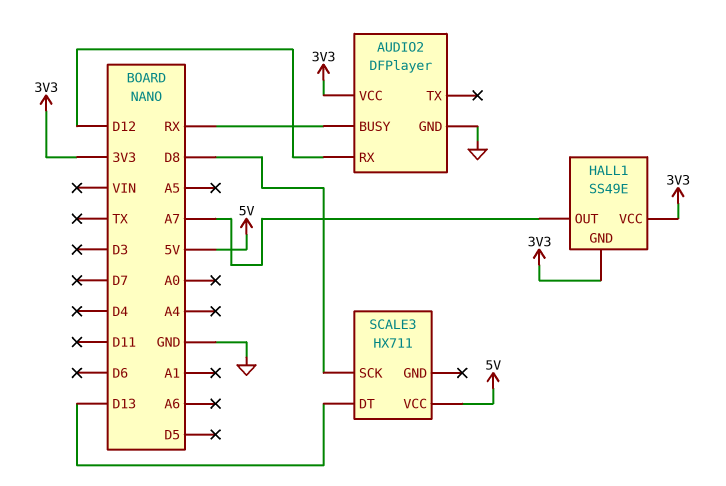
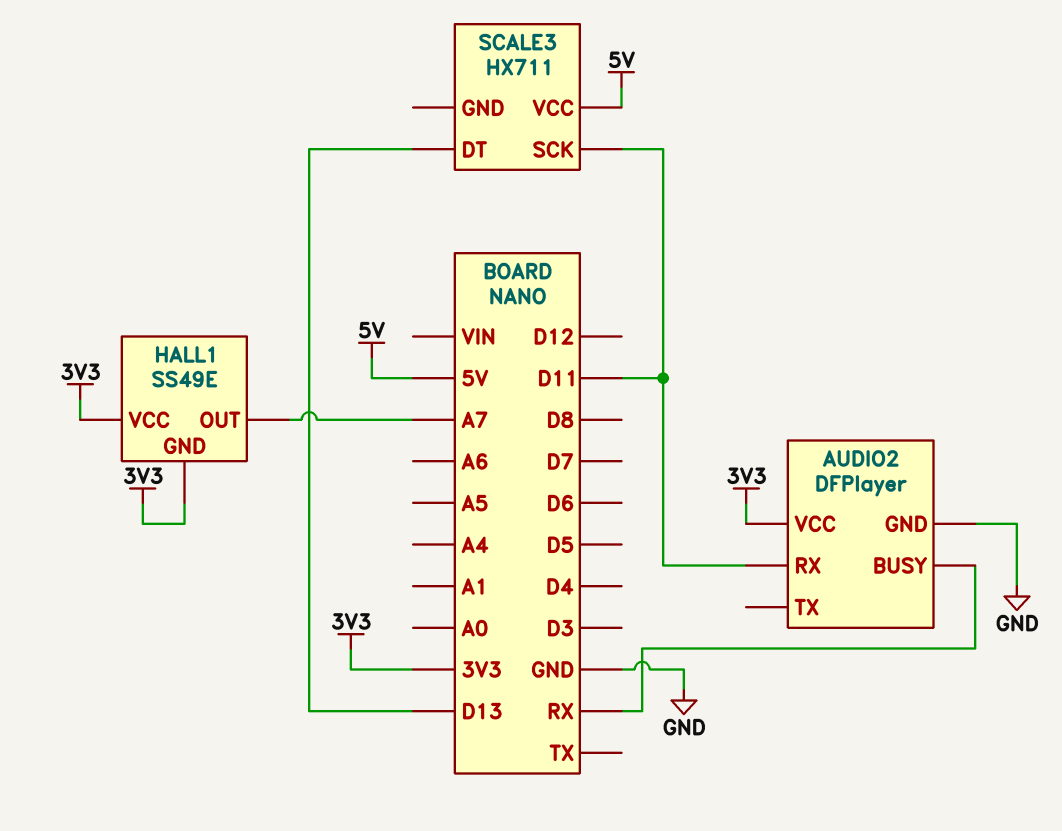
AUDIO2 pin RX: D12 -> D11
SCALE3 pin SCK: D8 -> D11

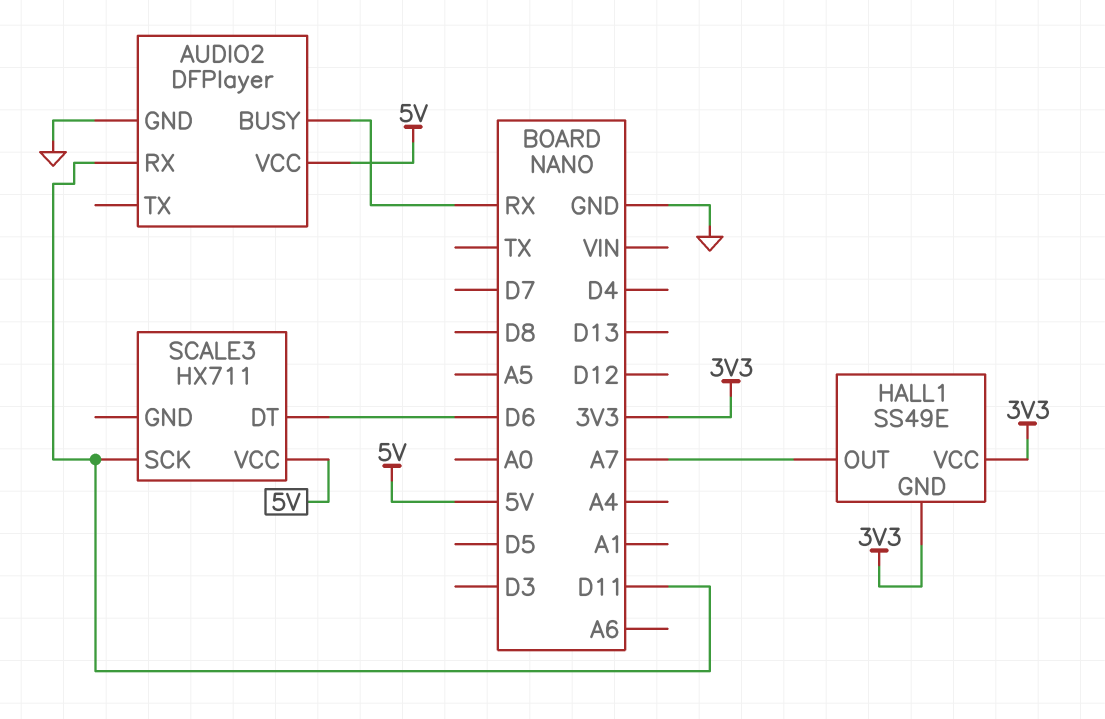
AUDIO2 pin VCC: 3V3 -> 5V
SCALE3 pin DT: D13 -> D6

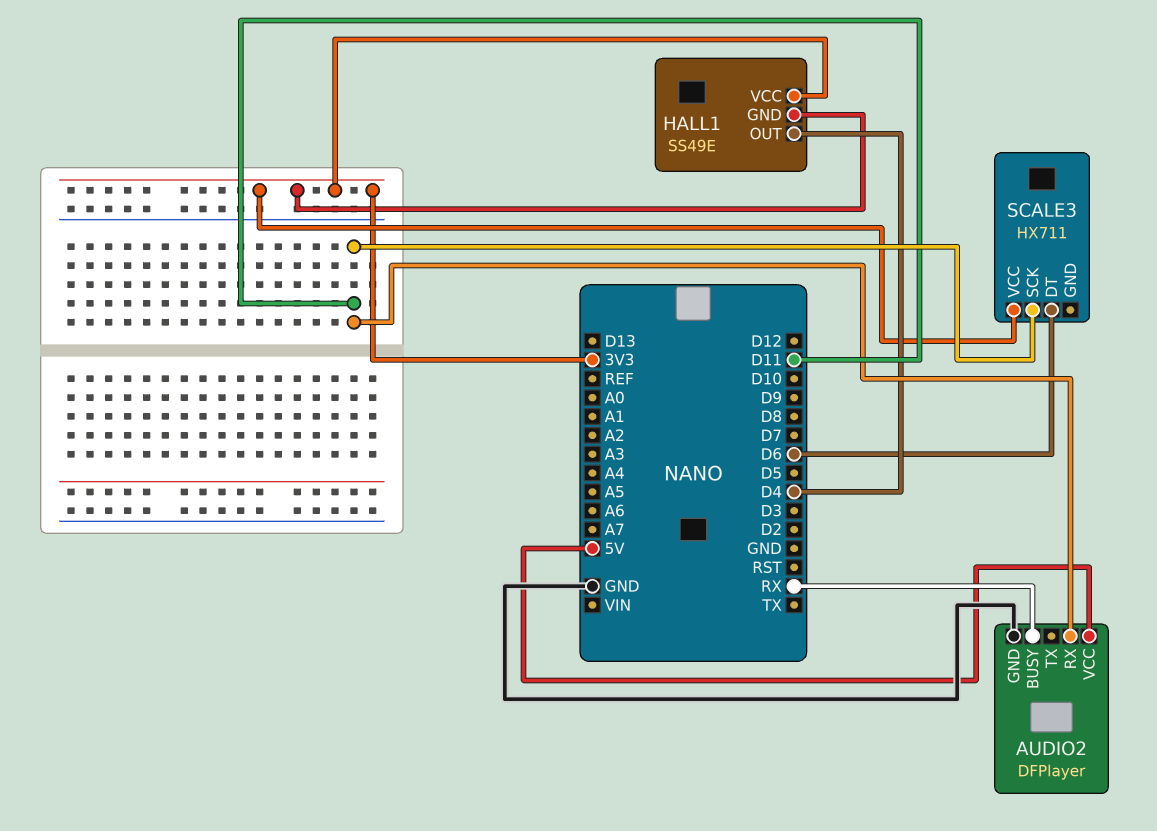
HALL1 pin OUT: A7 -> D4
SCALE3 pin VCC: 5V -> 3V3

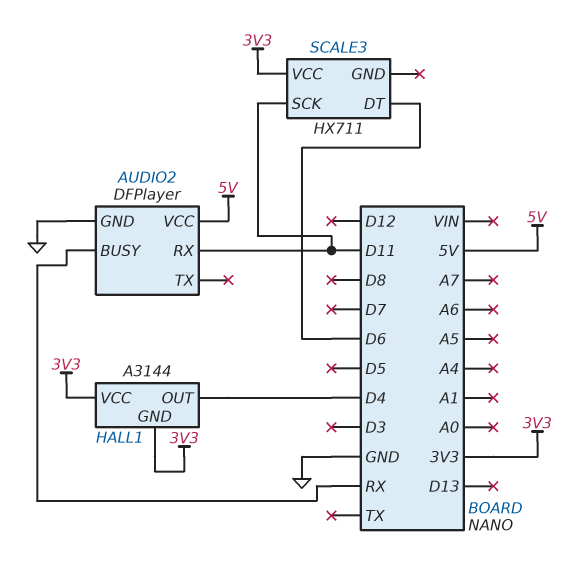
HALL1: SS49E -> A3144

